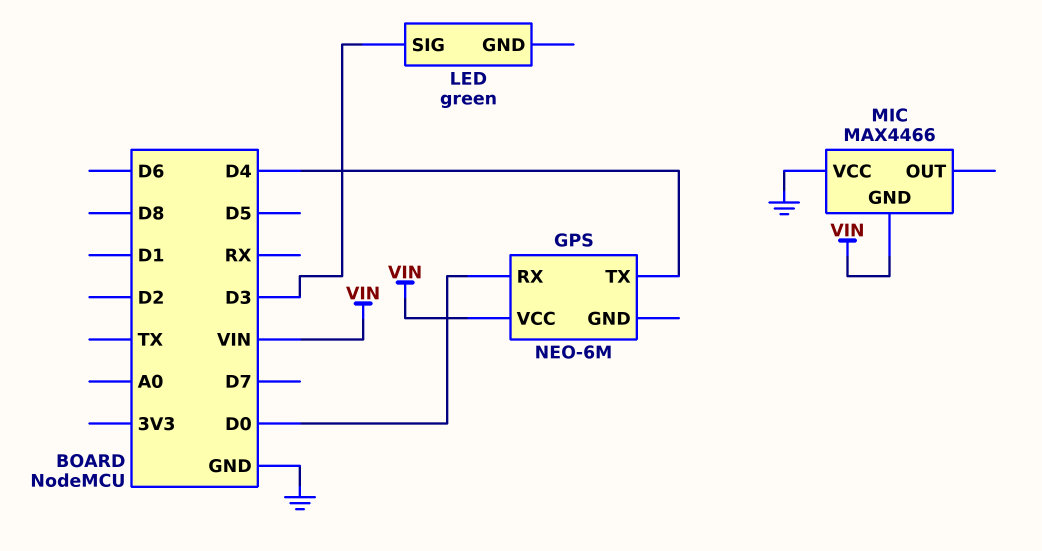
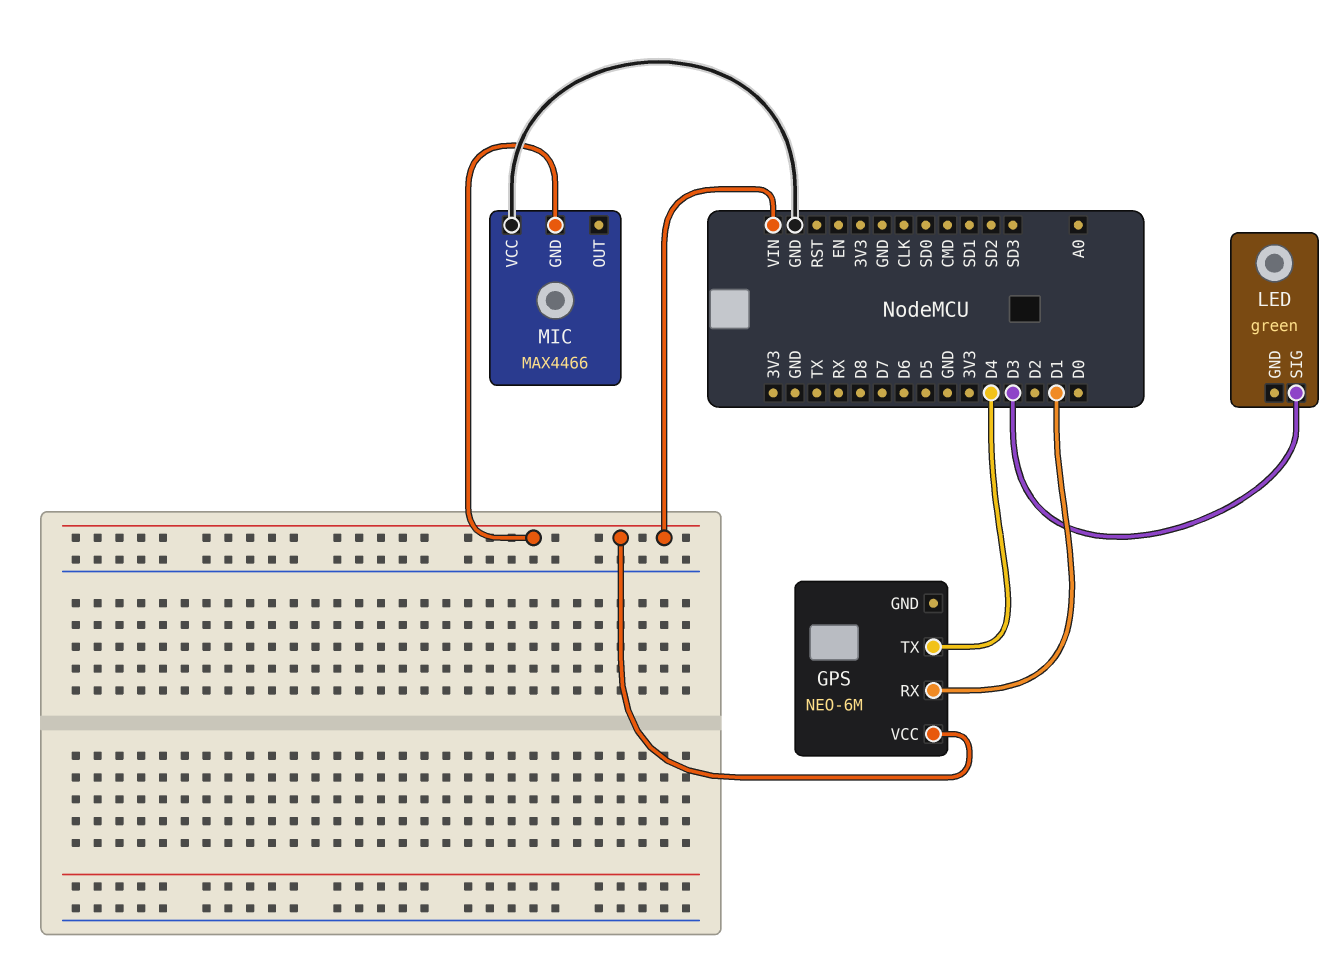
GPS pin RX: D0 -> D1

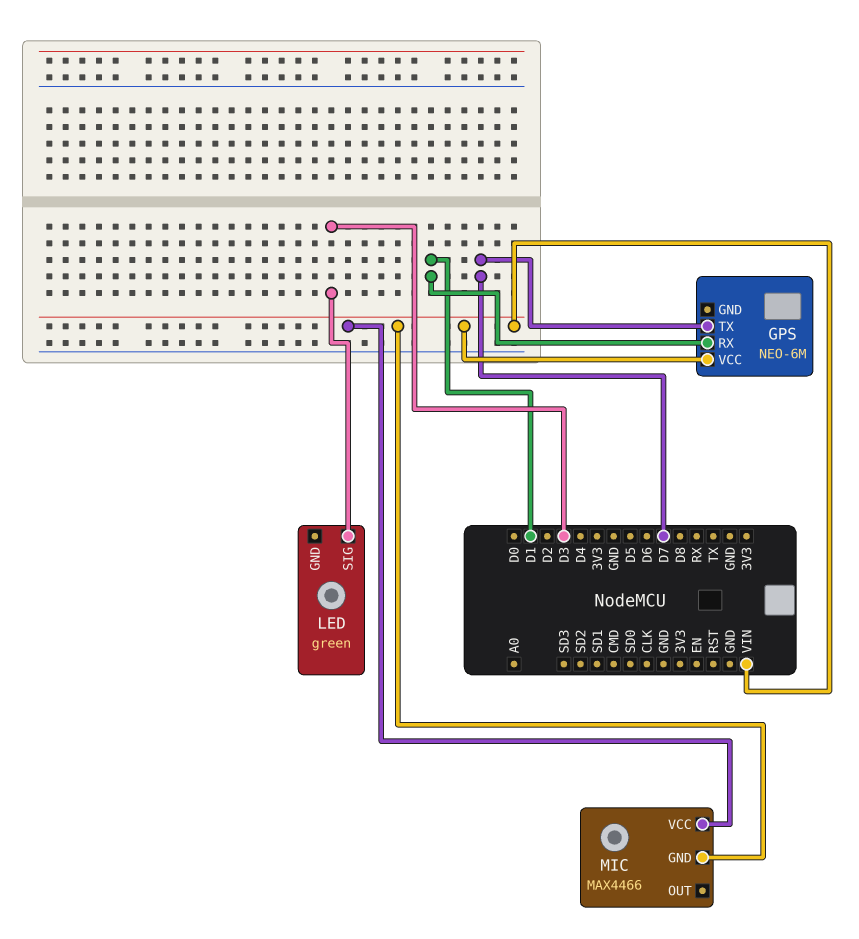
GPS pin TX: D4 -> D7
MIC pin VCC: GND -> VIN

